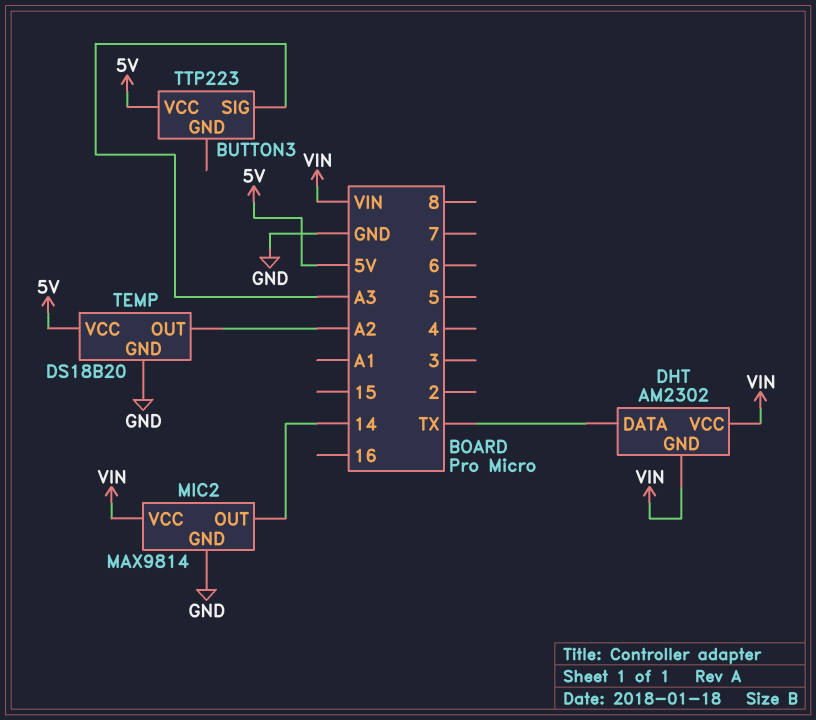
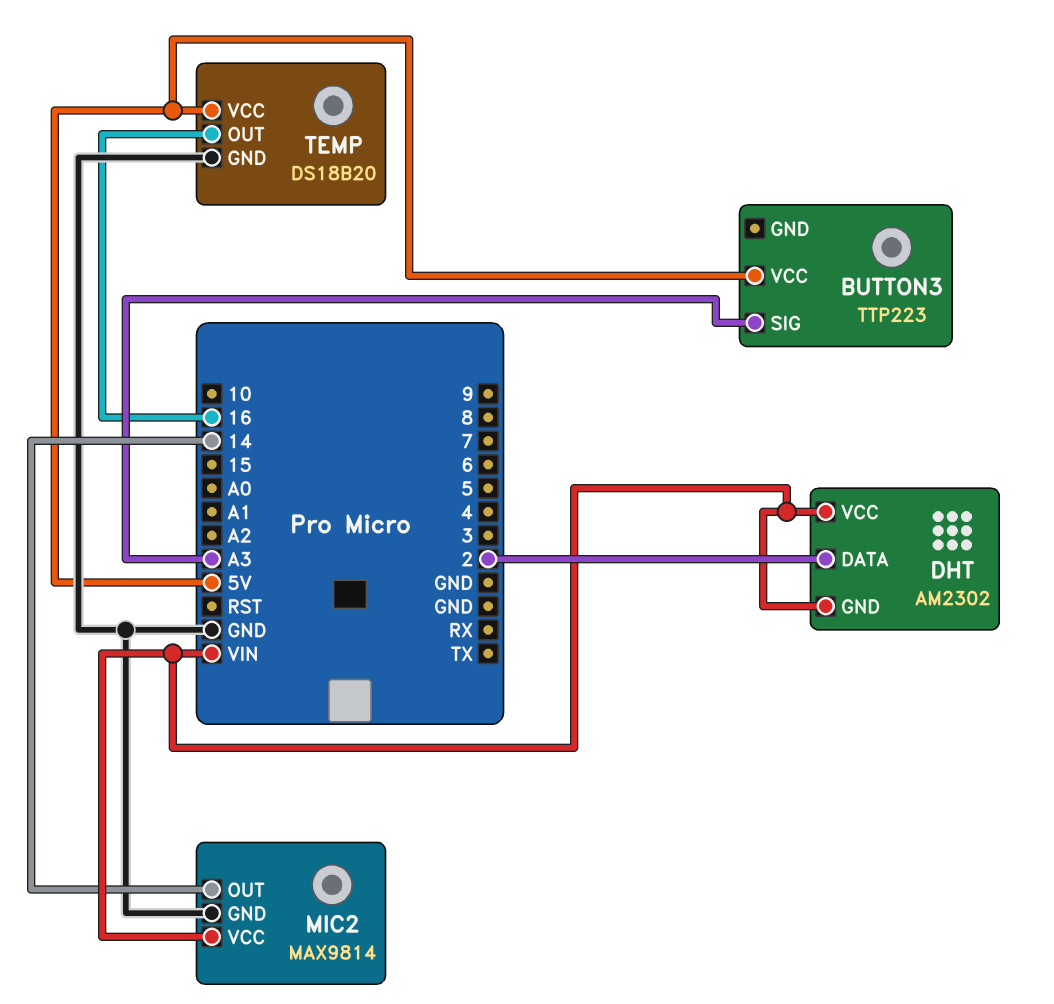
DHT pin DATA: TX -> 2
TEMP pin OUT: A2 -> 16

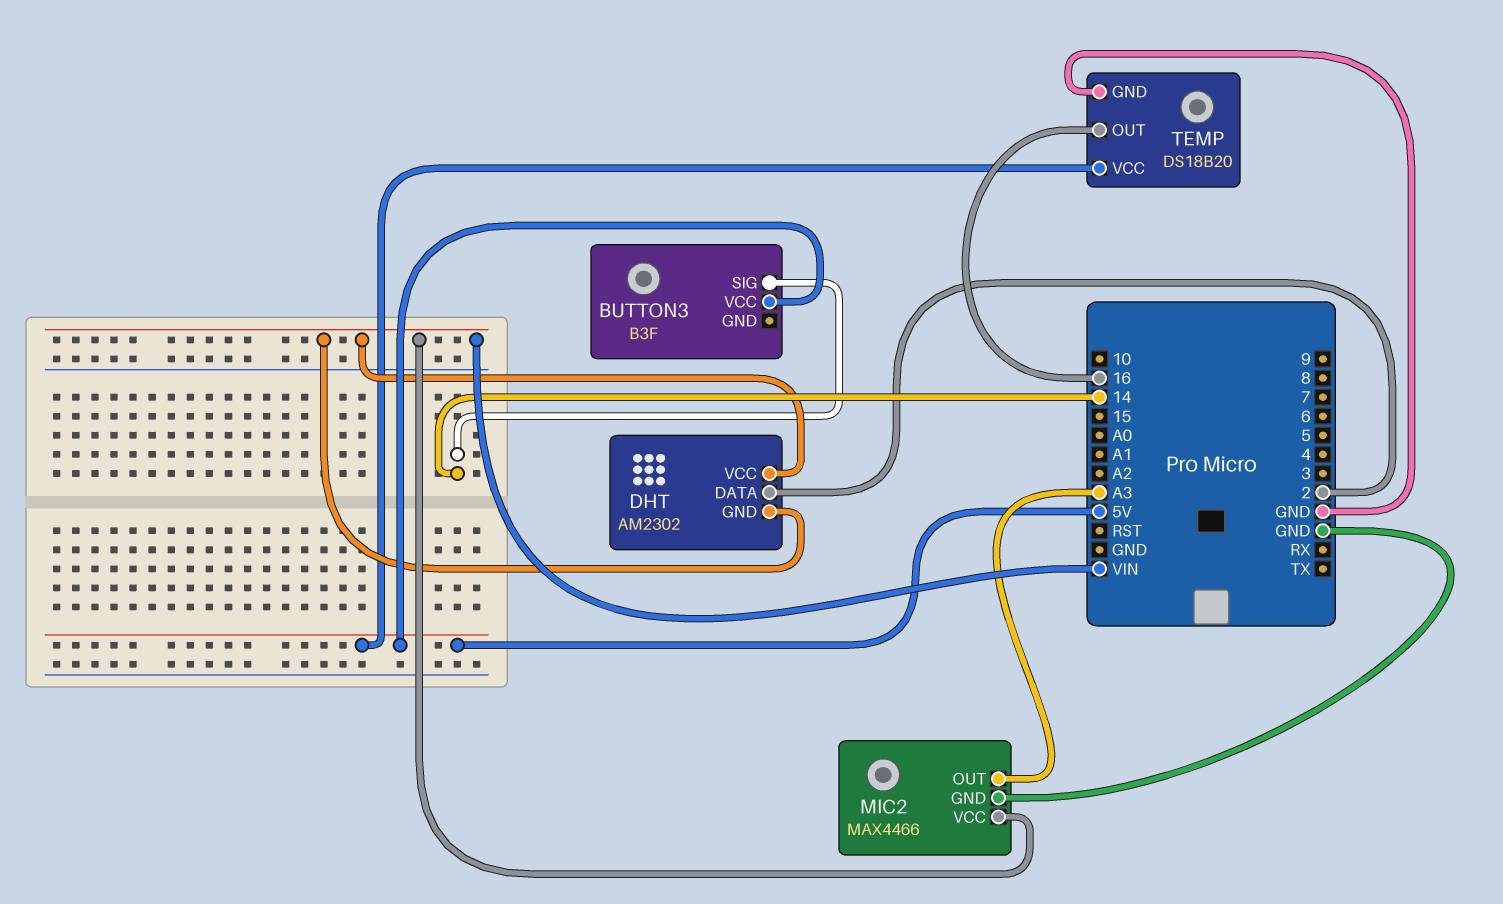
BUTTON3: TTP223 -> B3F
BUTTON3 pin SIG: A3 -> 14
MIC2: MAX9814 -> MAX4466
MIC2 pin OUT: 14 -> A3

